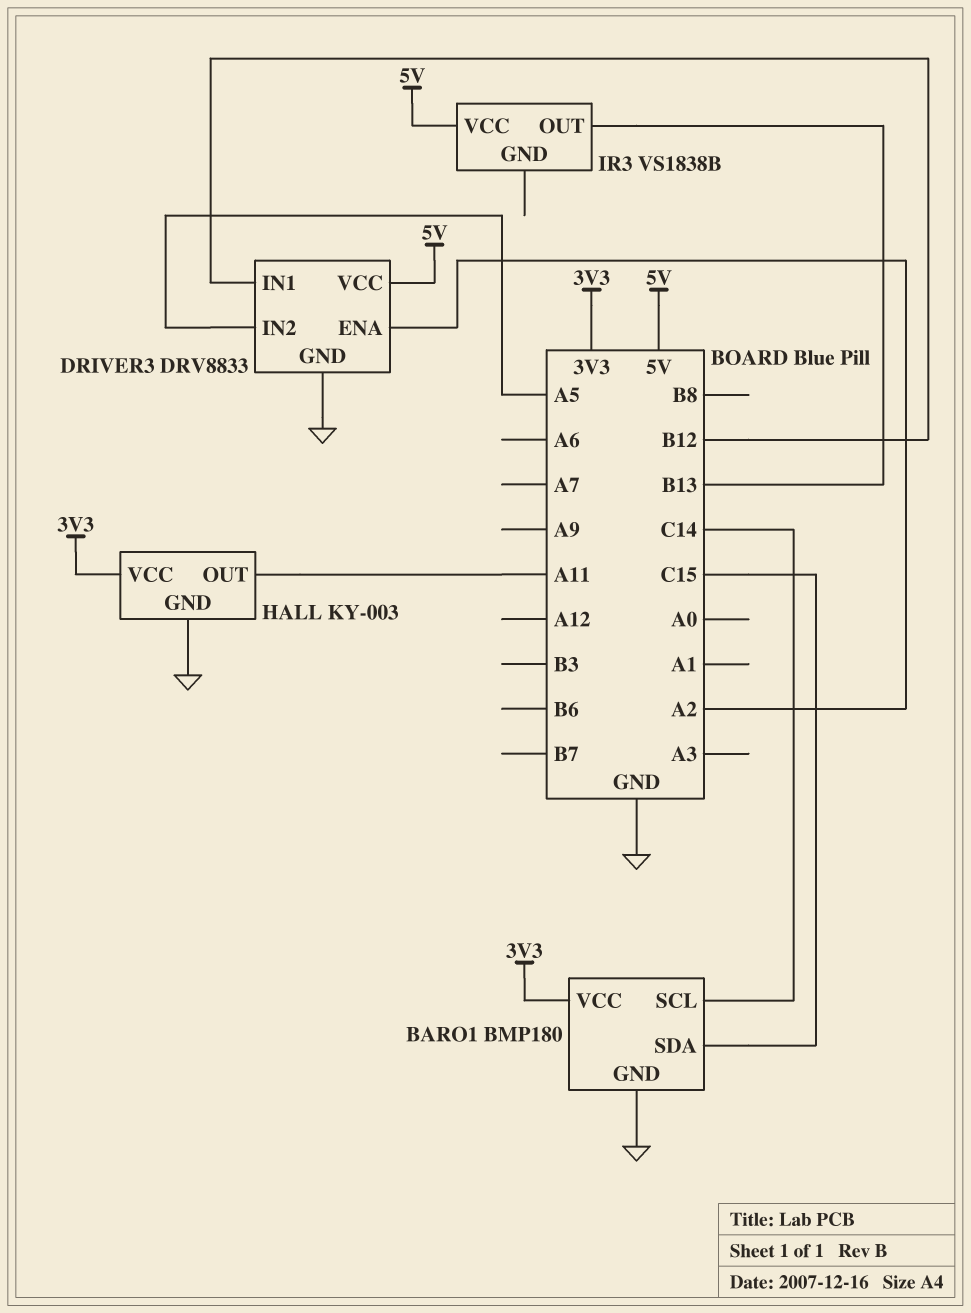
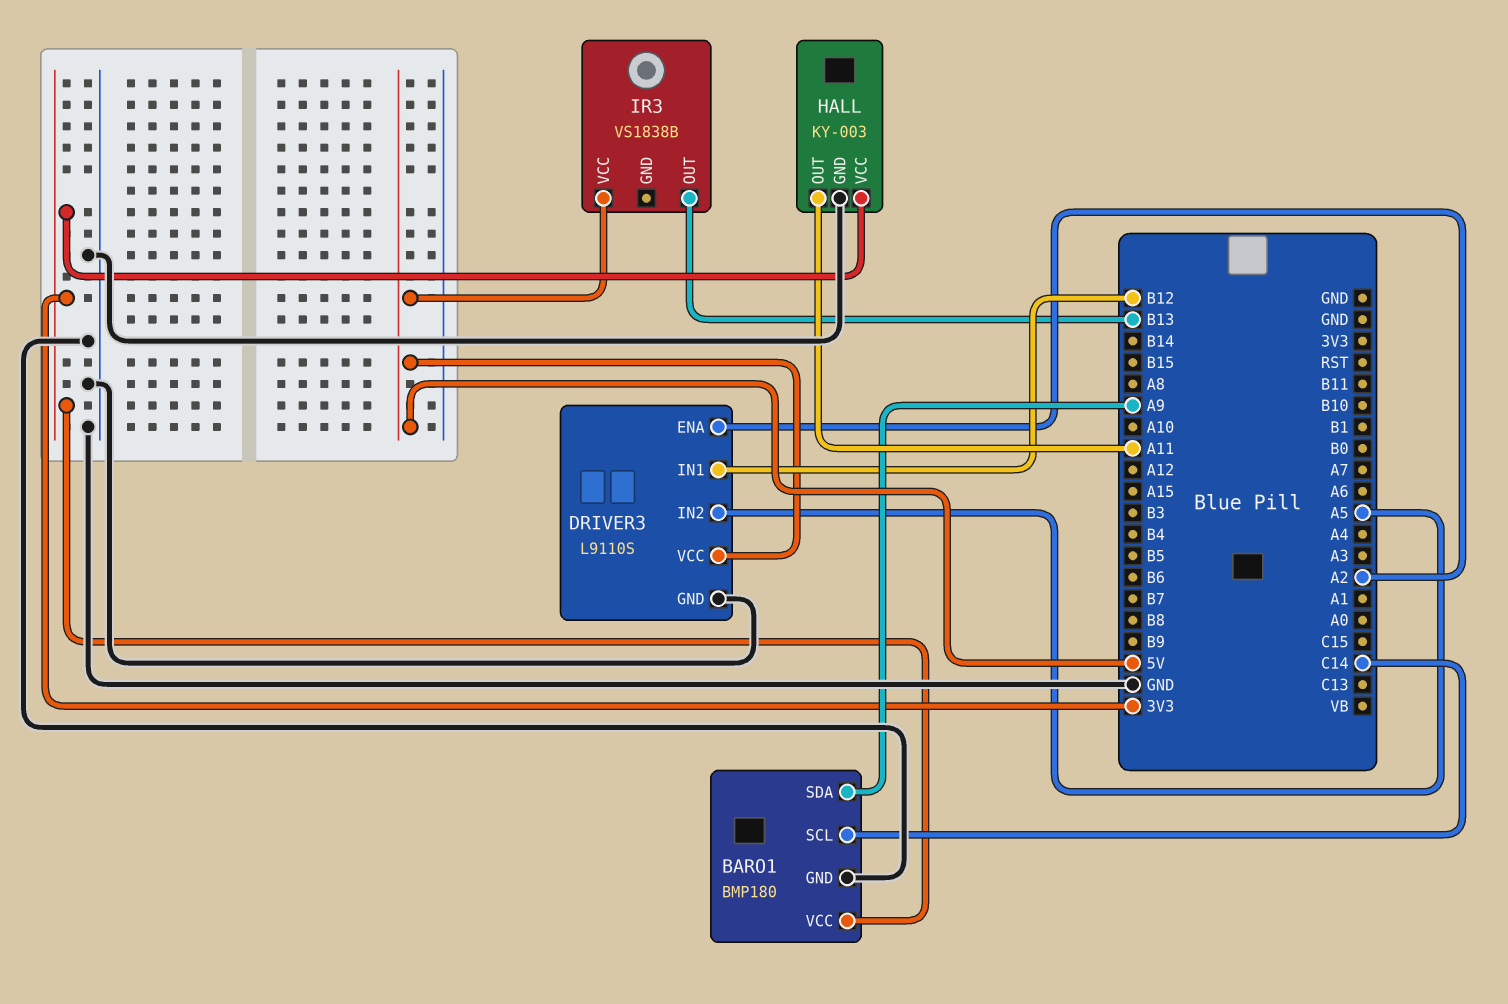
BARO1 pin SDA: C15 -> A9
DRIVER3: DRV8833 -> L9110S

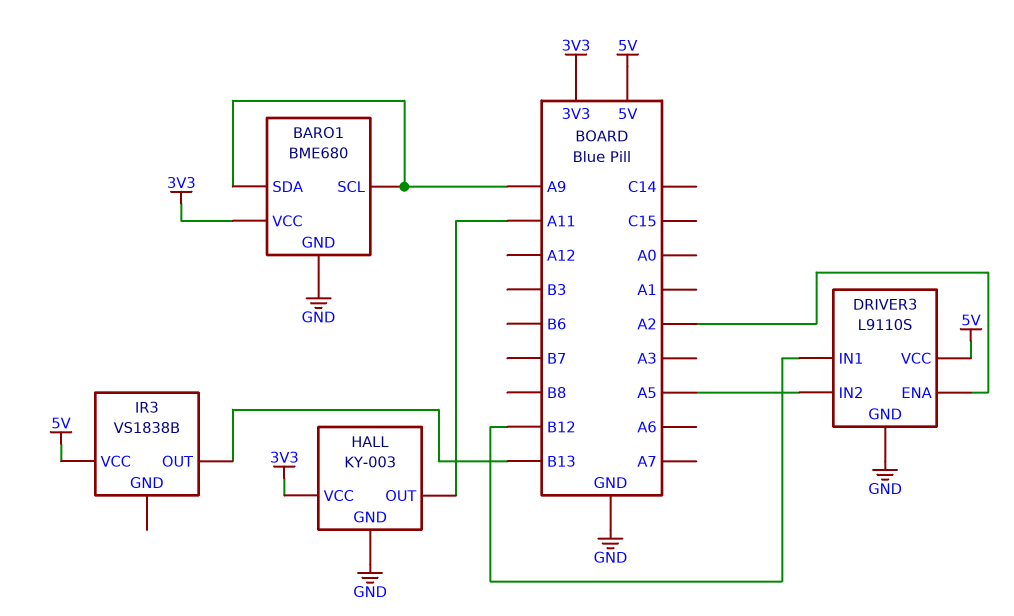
BARO1: BMP180 -> BME680
BARO1 pin SCL: C14 -> A9

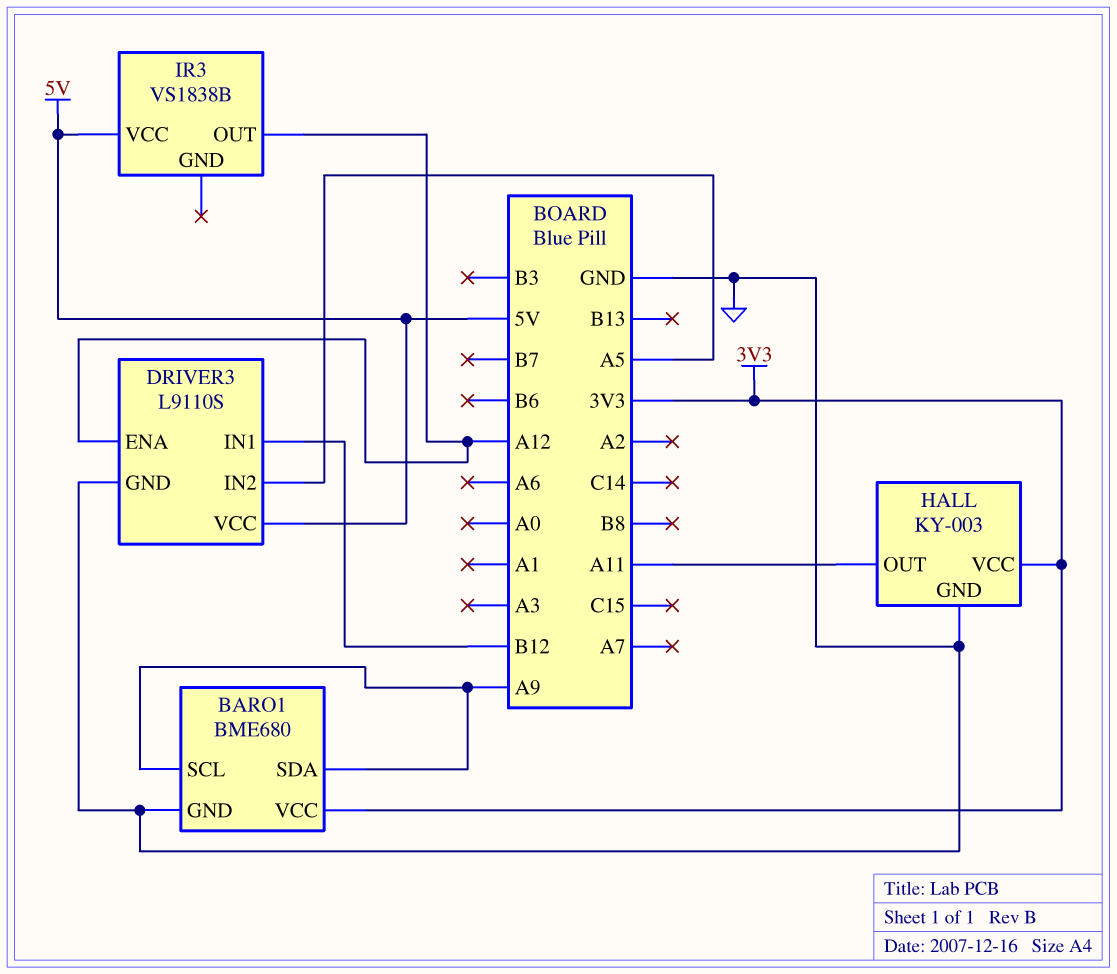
DRIVER3 pin ENA: A2 -> A12
IR3 pin OUT: B13 -> A12

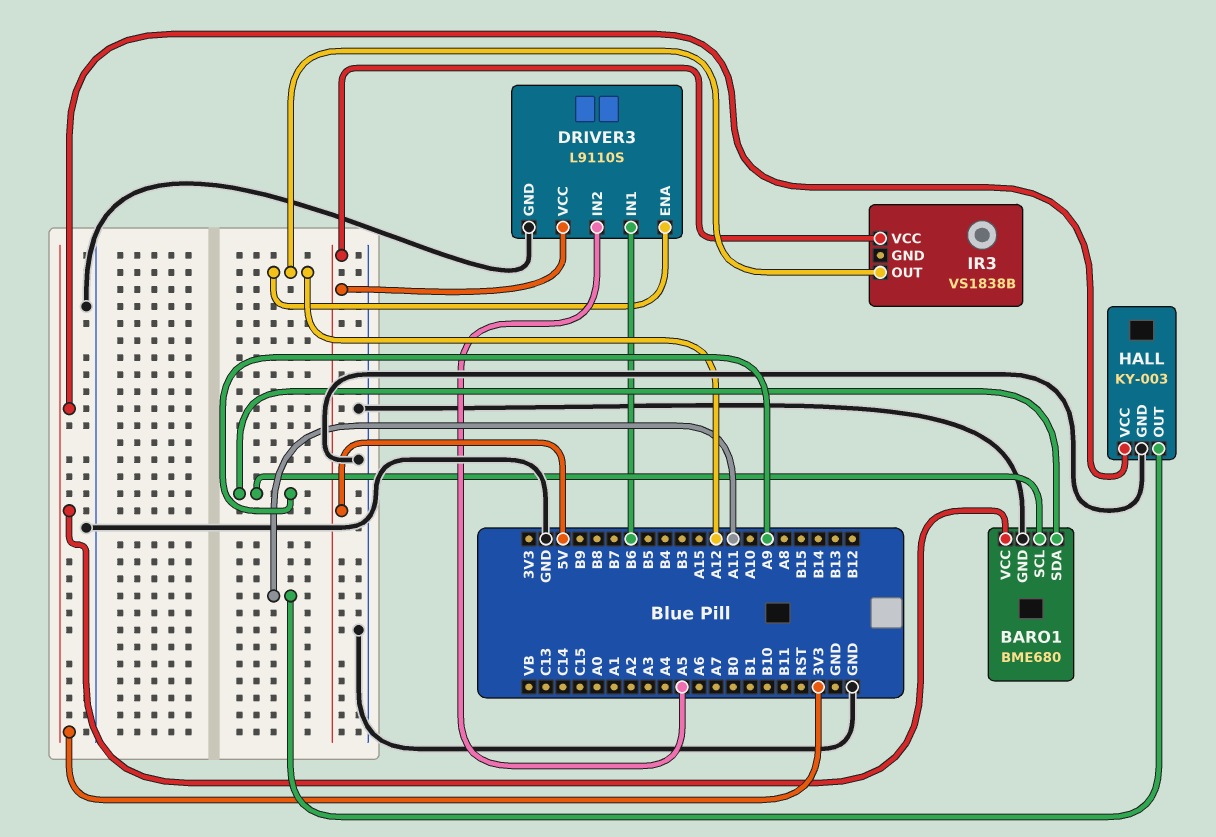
DRIVER3 pin IN1: B12 -> B6

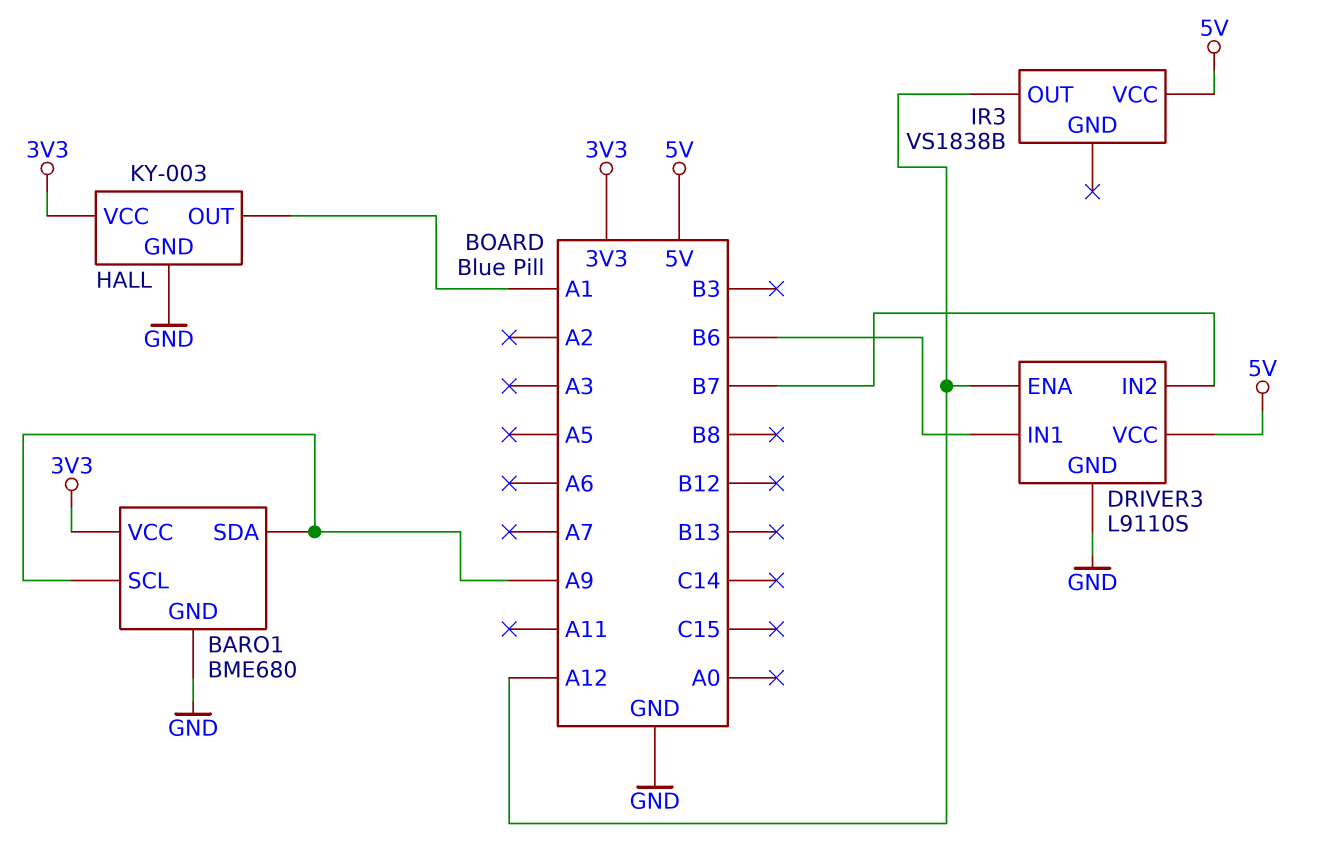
DRIVER3 pin IN2: A5 -> B7
HALL pin OUT: A11 -> A1

